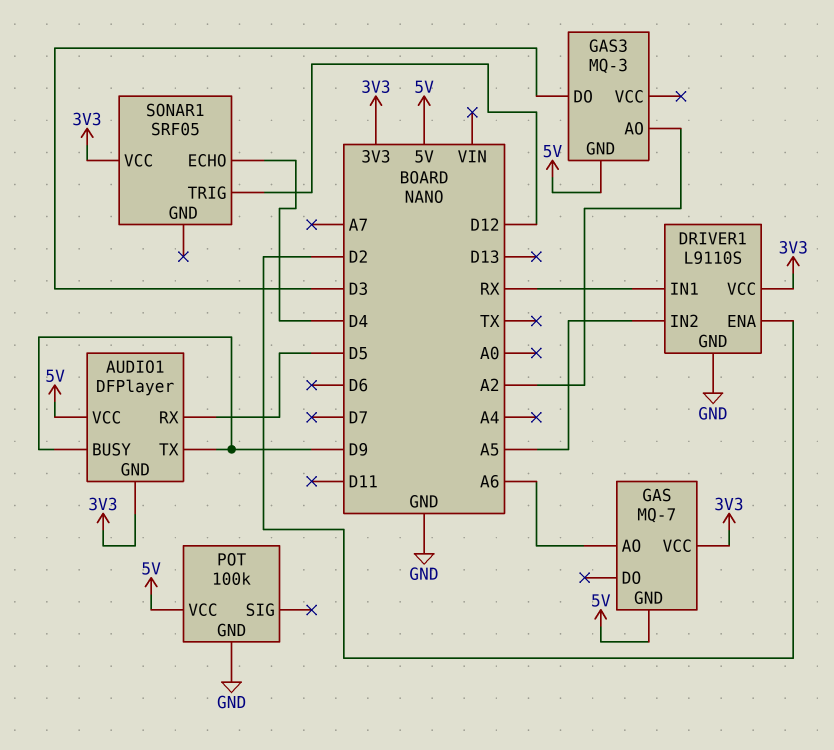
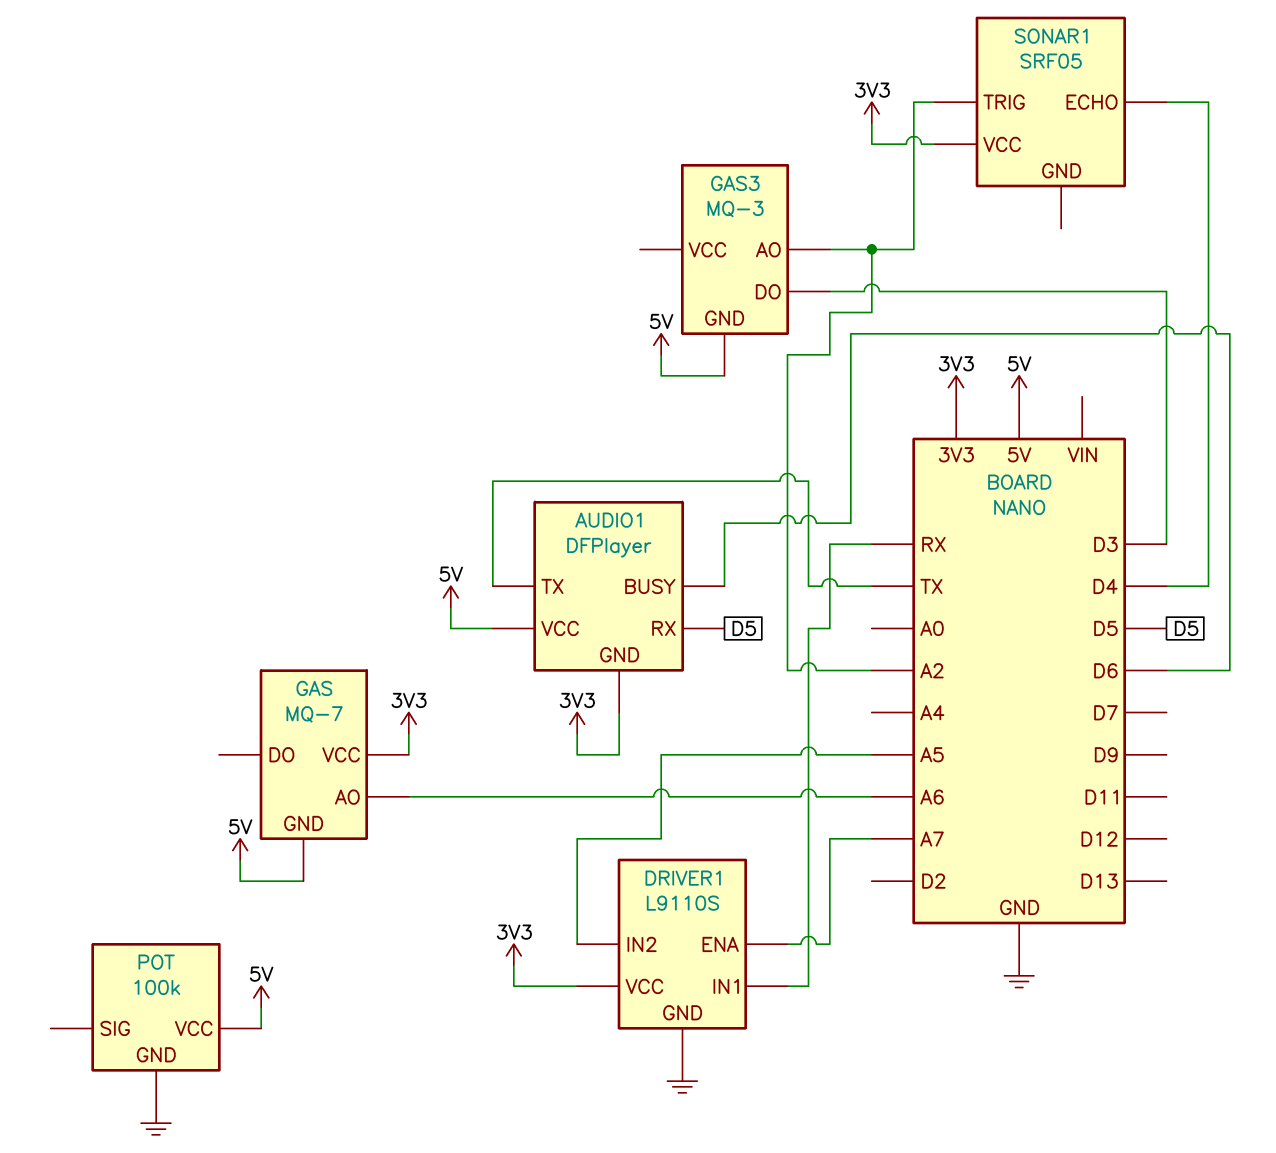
AUDIO1 pin BUSY: D9 -> D6
AUDIO1 pin TX: D9 -> TX
DRIVER1 pin ENA: D2 -> A7
SONAR1 pin TRIG: D12 -> A2

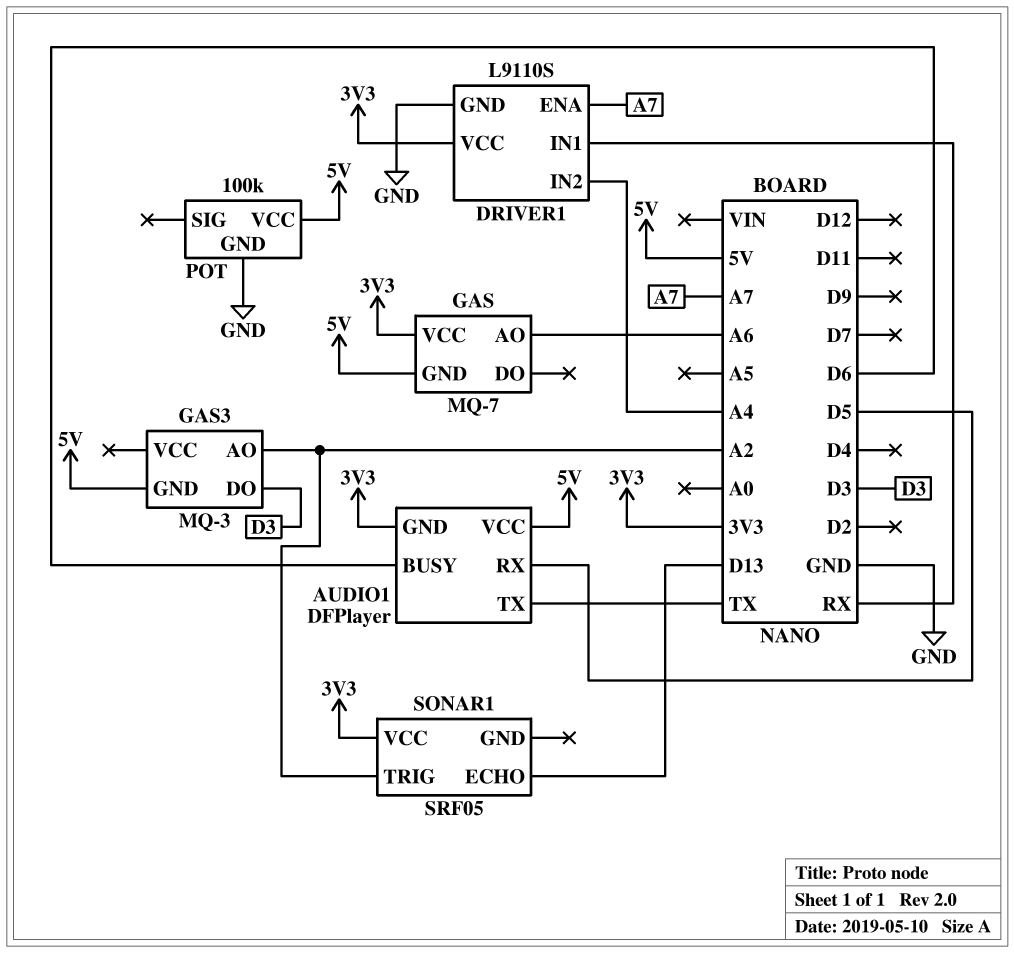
DRIVER1 pin IN2: A5 -> A4
SONAR1 pin ECHO: D4 -> D13

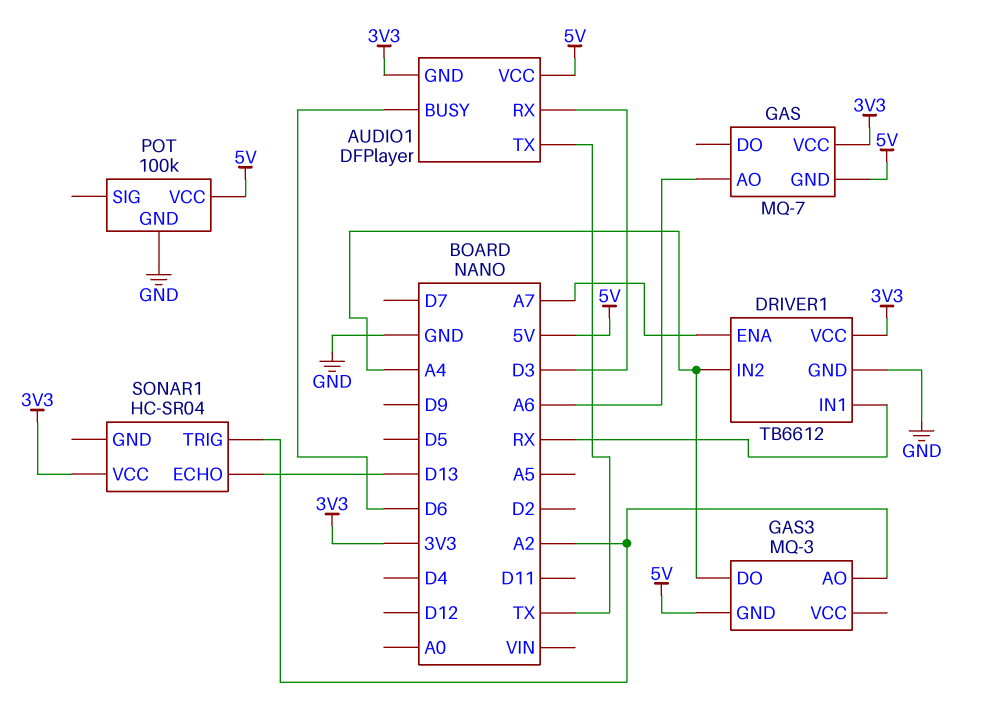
AUDIO1 pin RX: D5 -> D3
DRIVER1: L9110S -> TB6612
GAS3 pin DO: D3 -> A4
SONAR1: SRF05 -> HC-SR04

